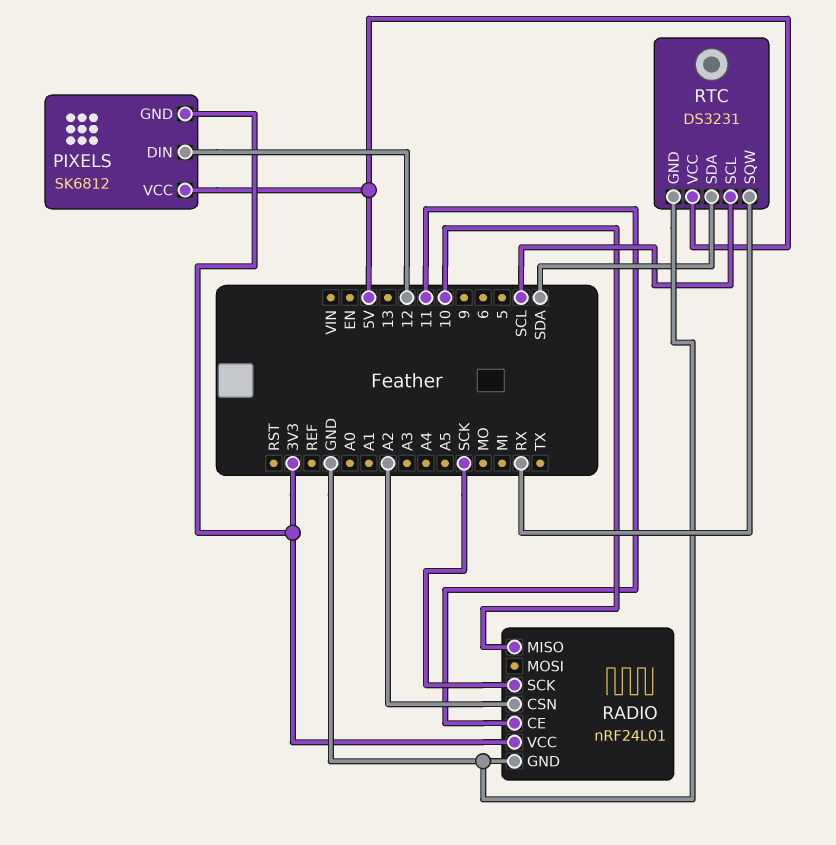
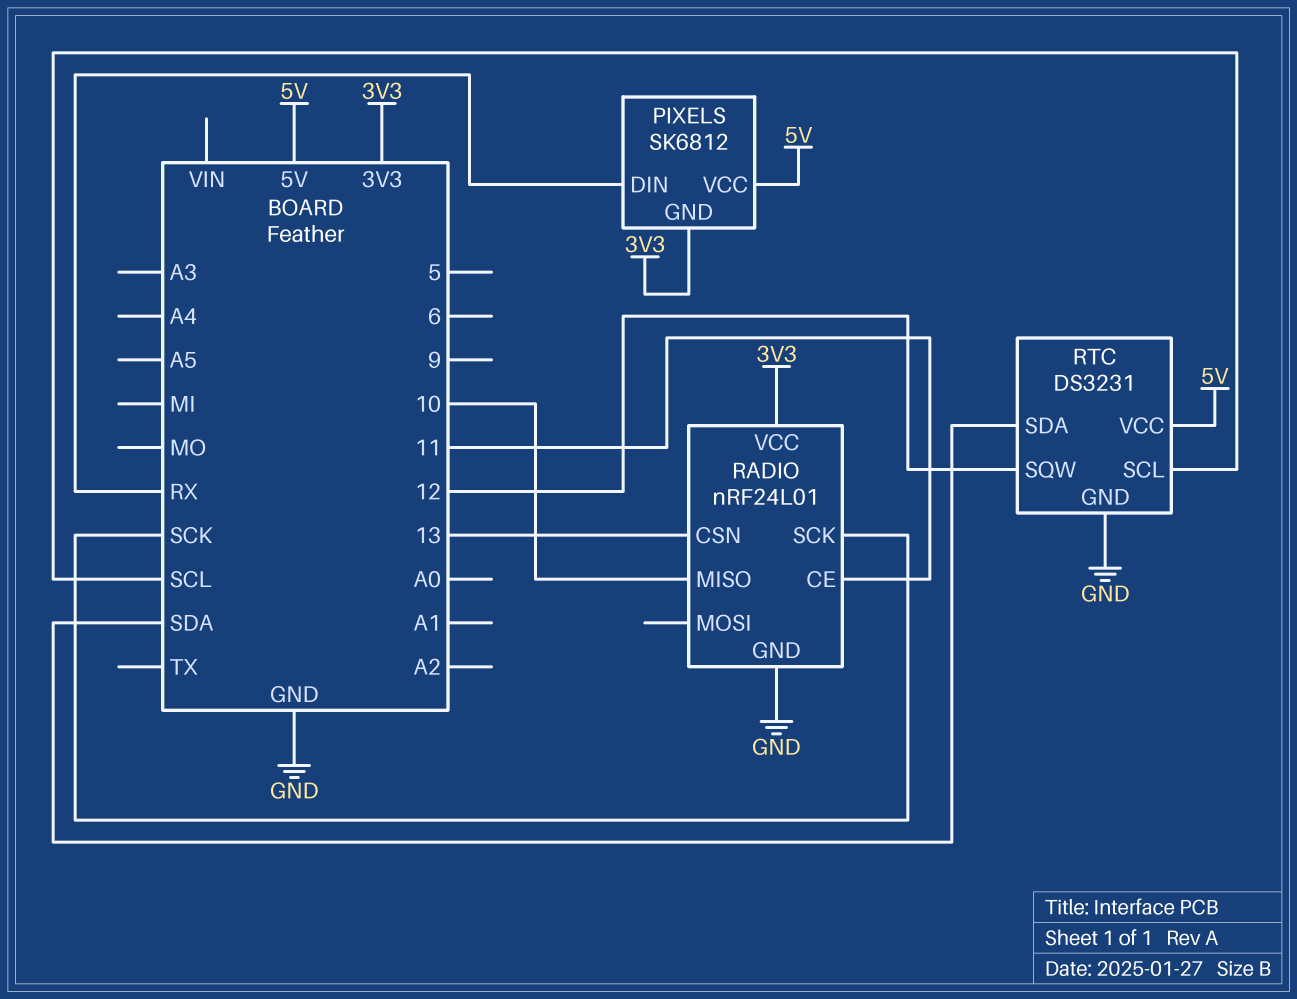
PIXELS pin DIN: 12 -> RX
RADIO pin CSN: A2 -> 13
RTC pin SQW: RX -> 12

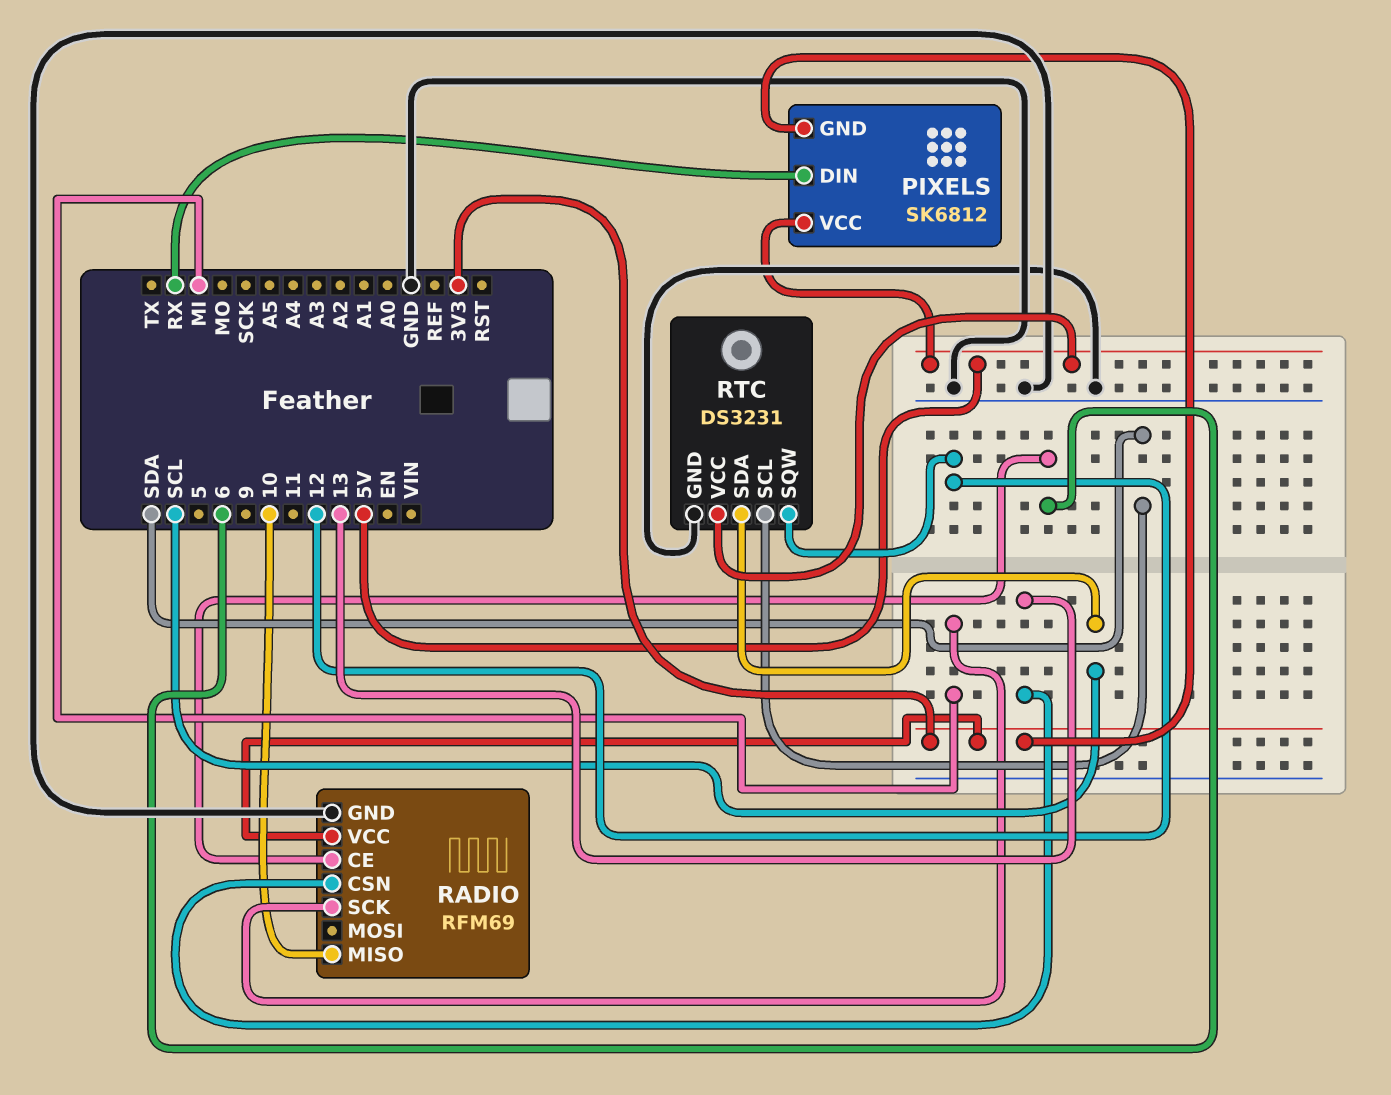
RADIO: nRF24L01 -> RFM69
RADIO pin CE: 11 -> 6
RADIO pin SCK: SCK -> MI
RTC pin SCL: SCL -> SDA
RTC pin SDA: SDA -> SCL

